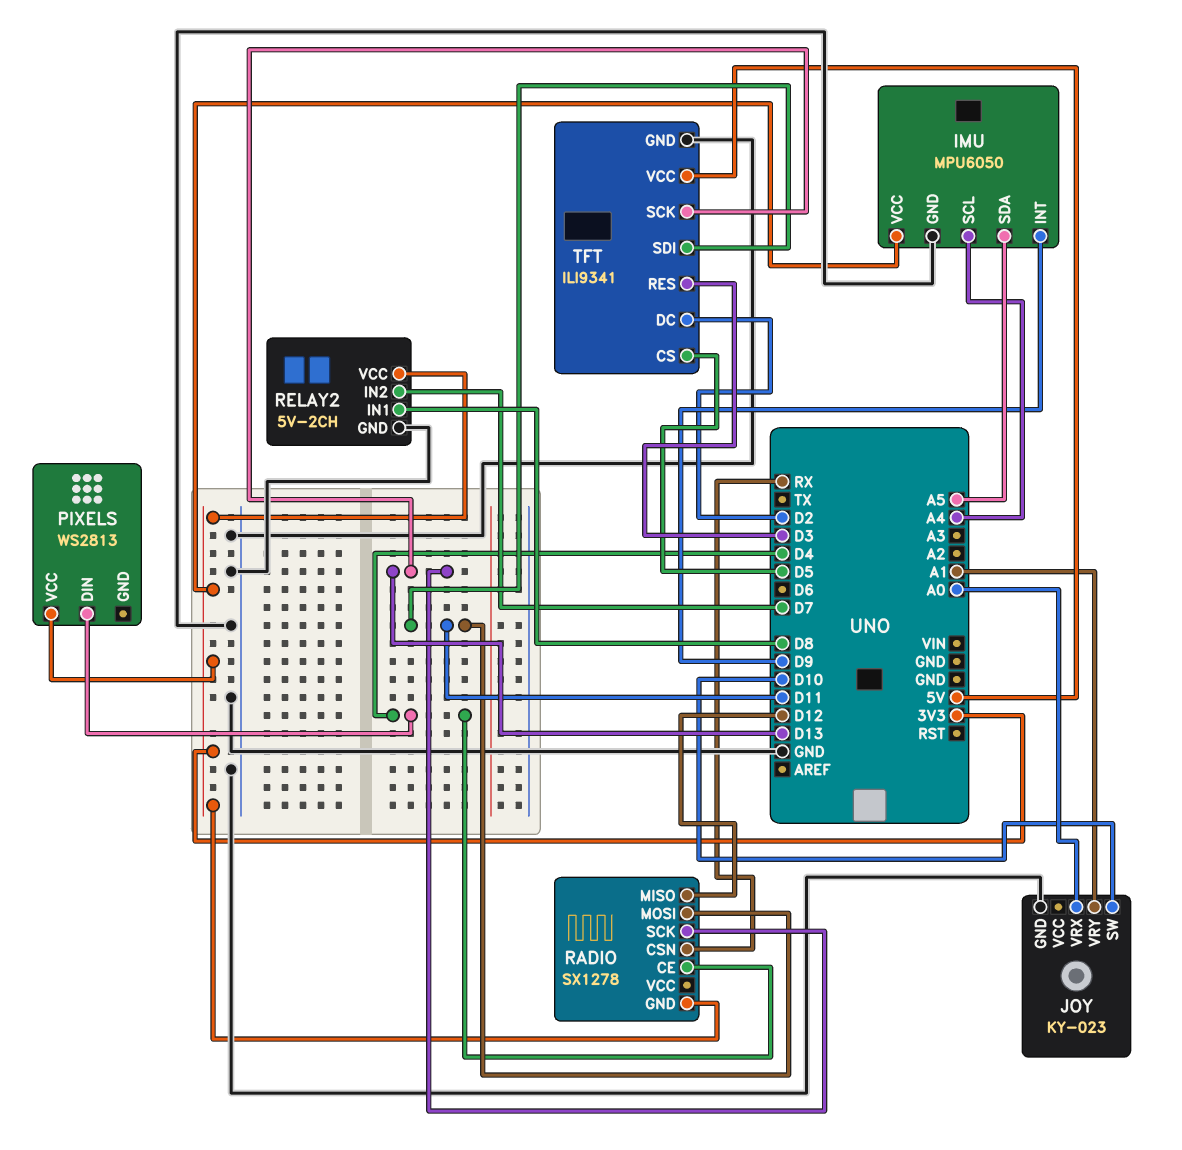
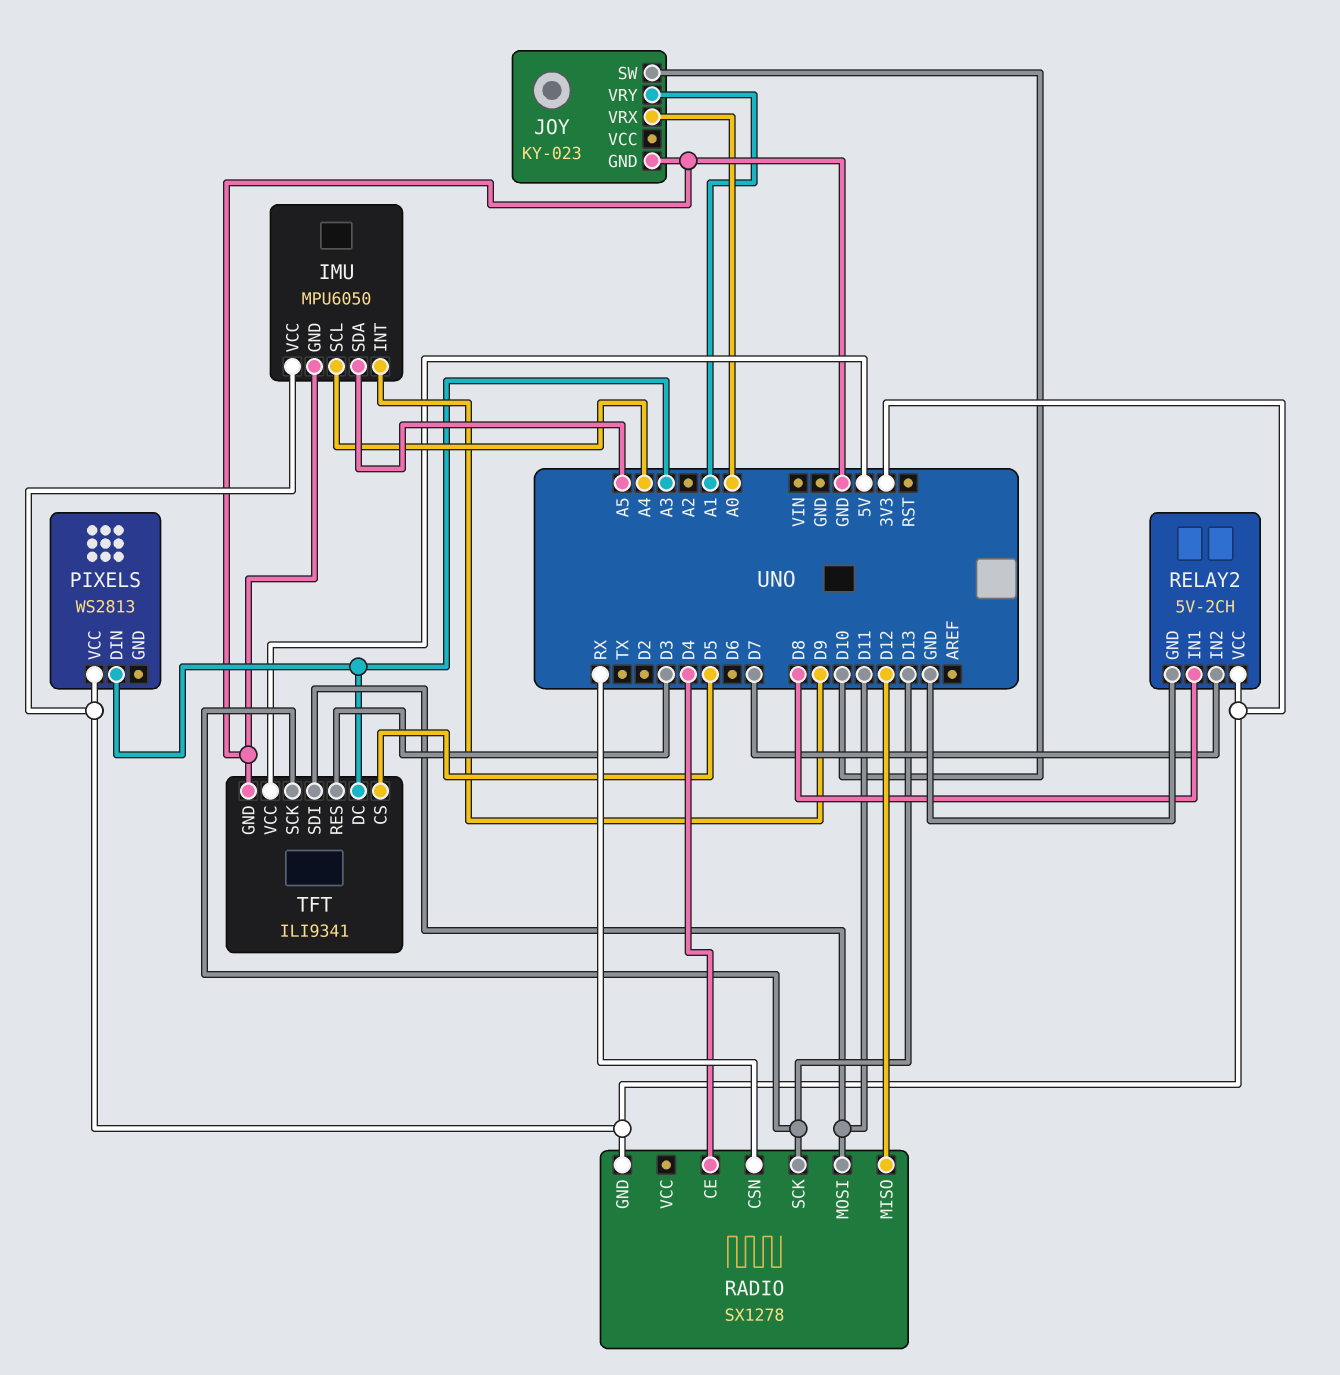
PIXELS pin DIN: D4 -> A3
TFT pin DC: D2 -> A3

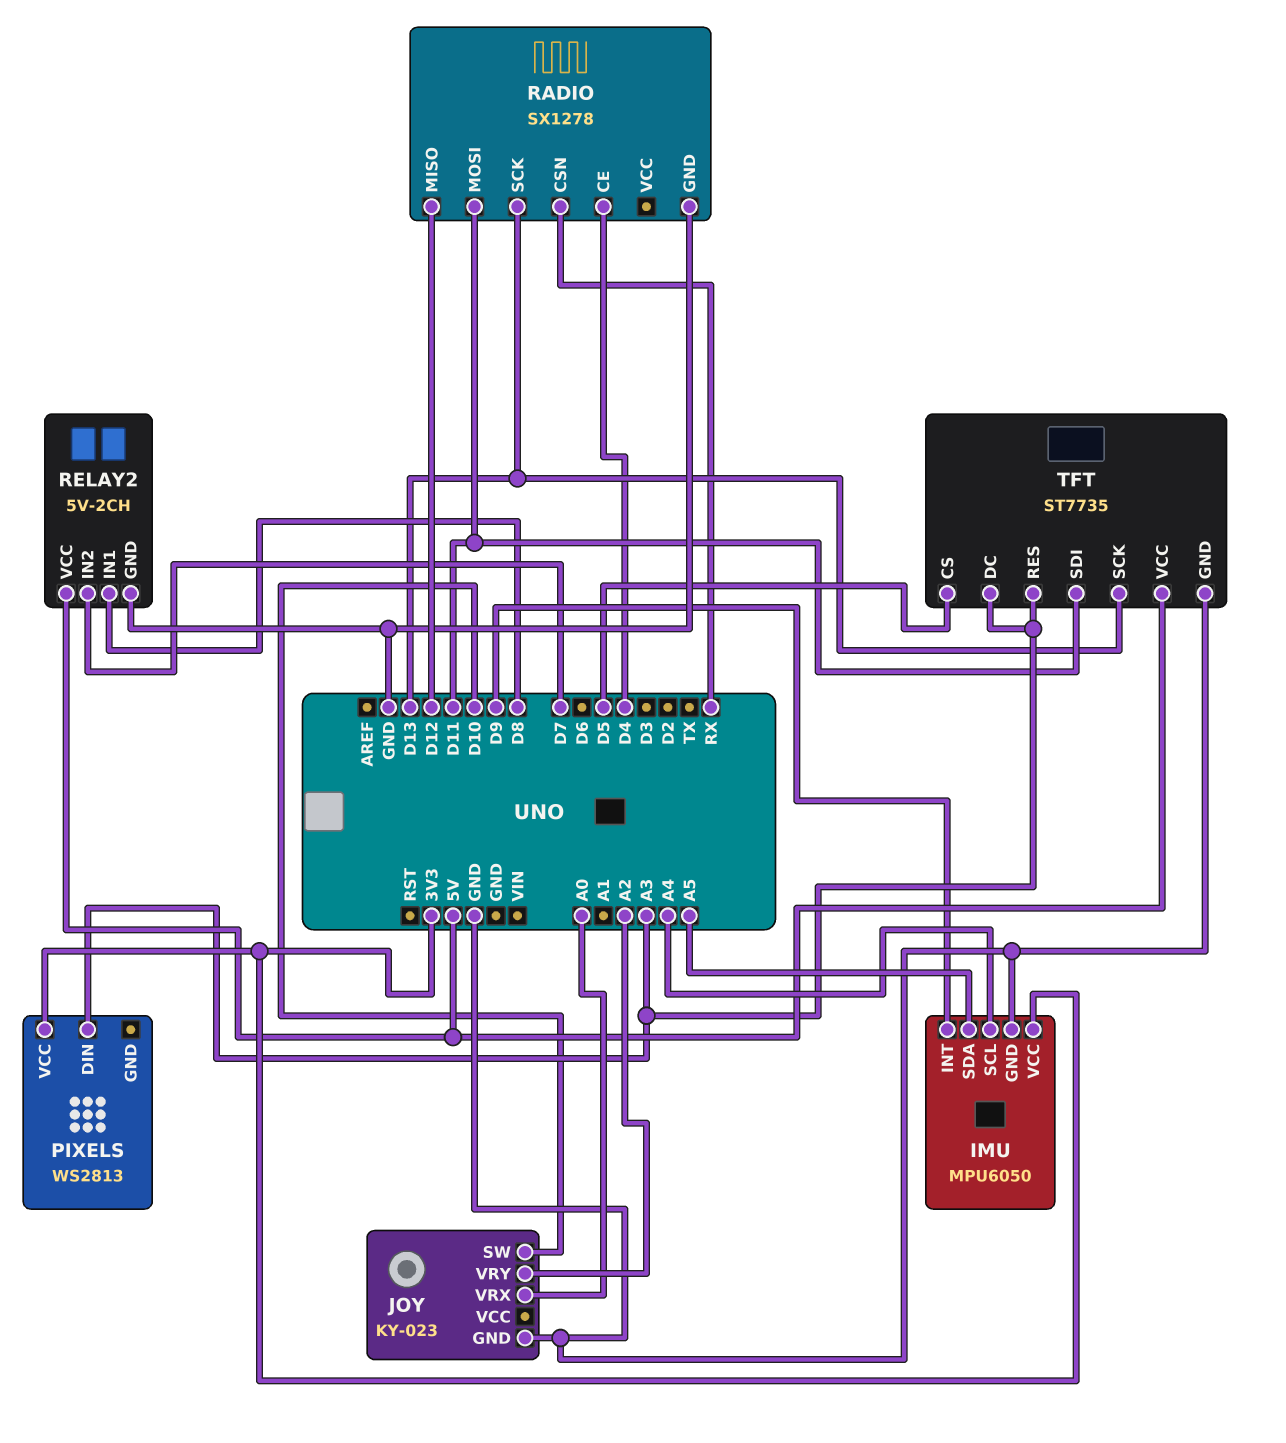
JOY pin VRY: A1 -> A2
RADIO pin GND: 3V3 -> GND
RELAY2 pin VCC: 3V3 -> 5V
TFT: ILI9341 -> ST7735
TFT pin RES: D3 -> A3

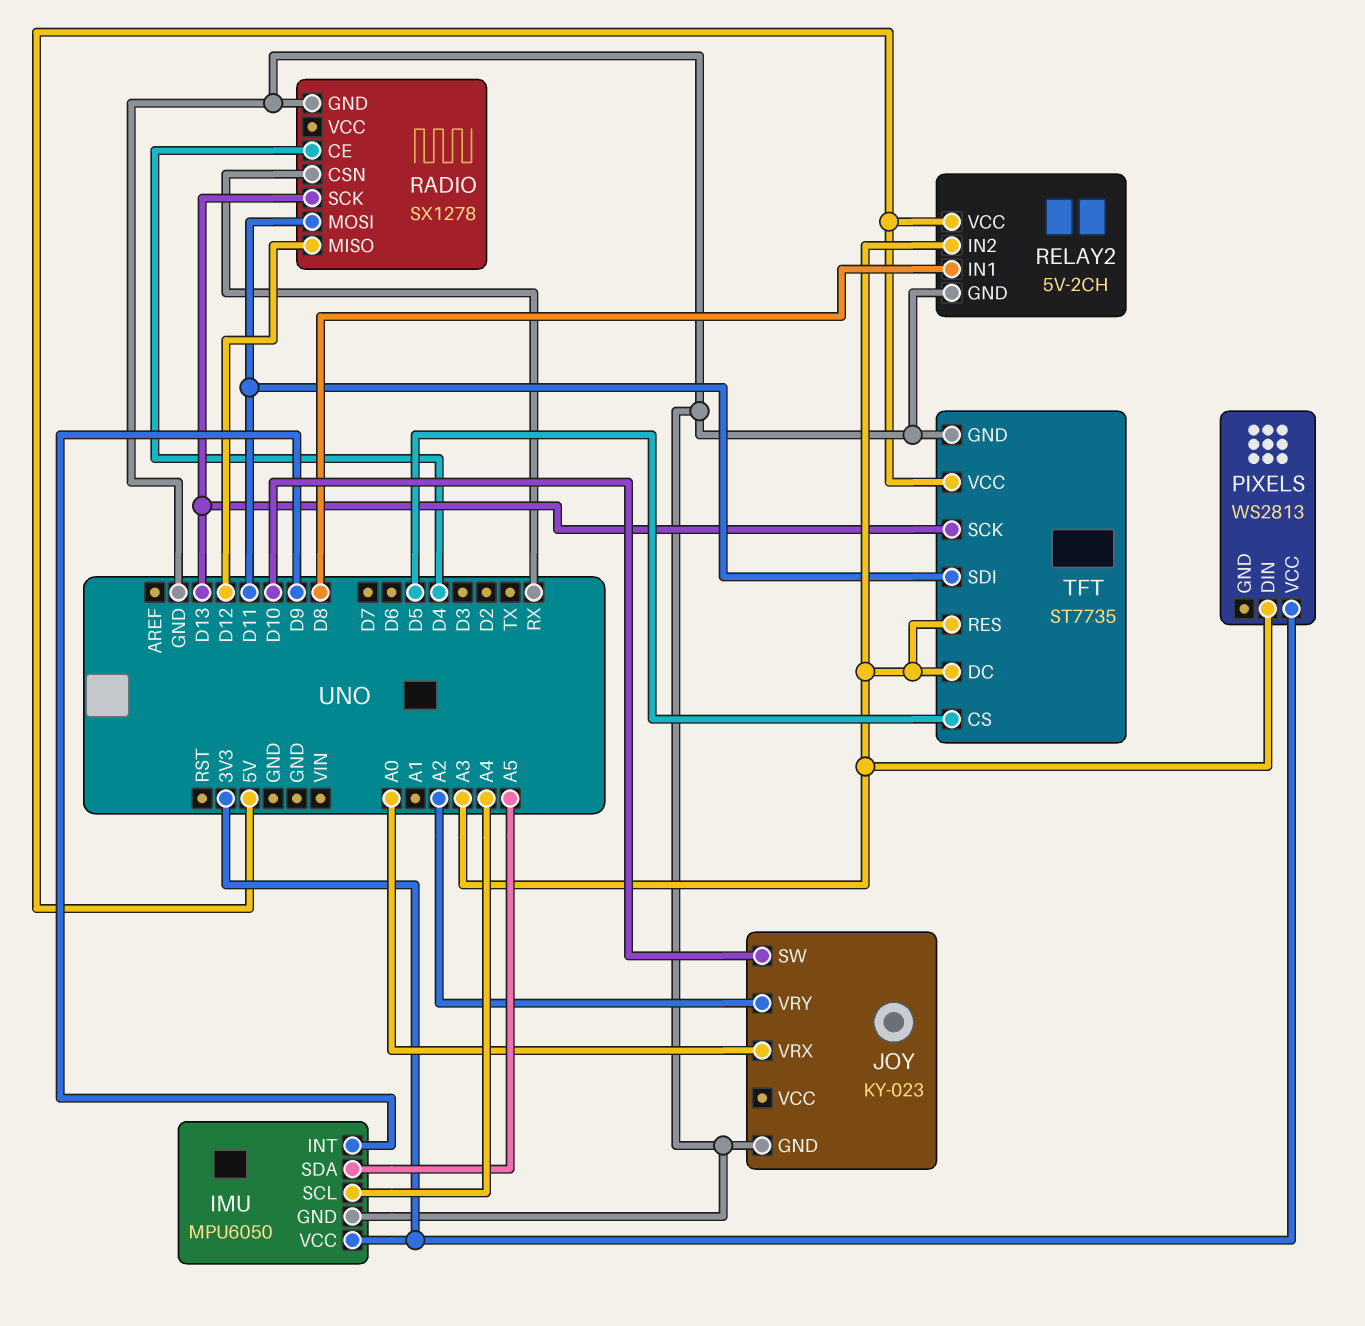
RELAY2 pin IN2: D7 -> A3

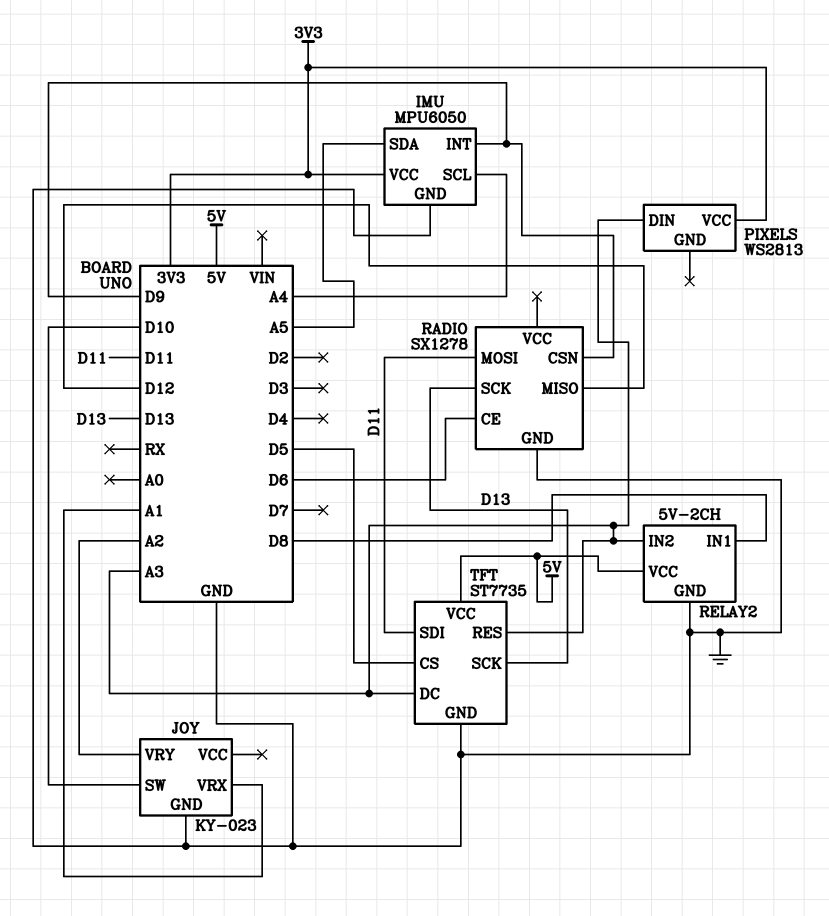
JOY pin VRX: A0 -> A1
RADIO pin CE: D4 -> D6
RADIO pin CSN: RX -> D9

